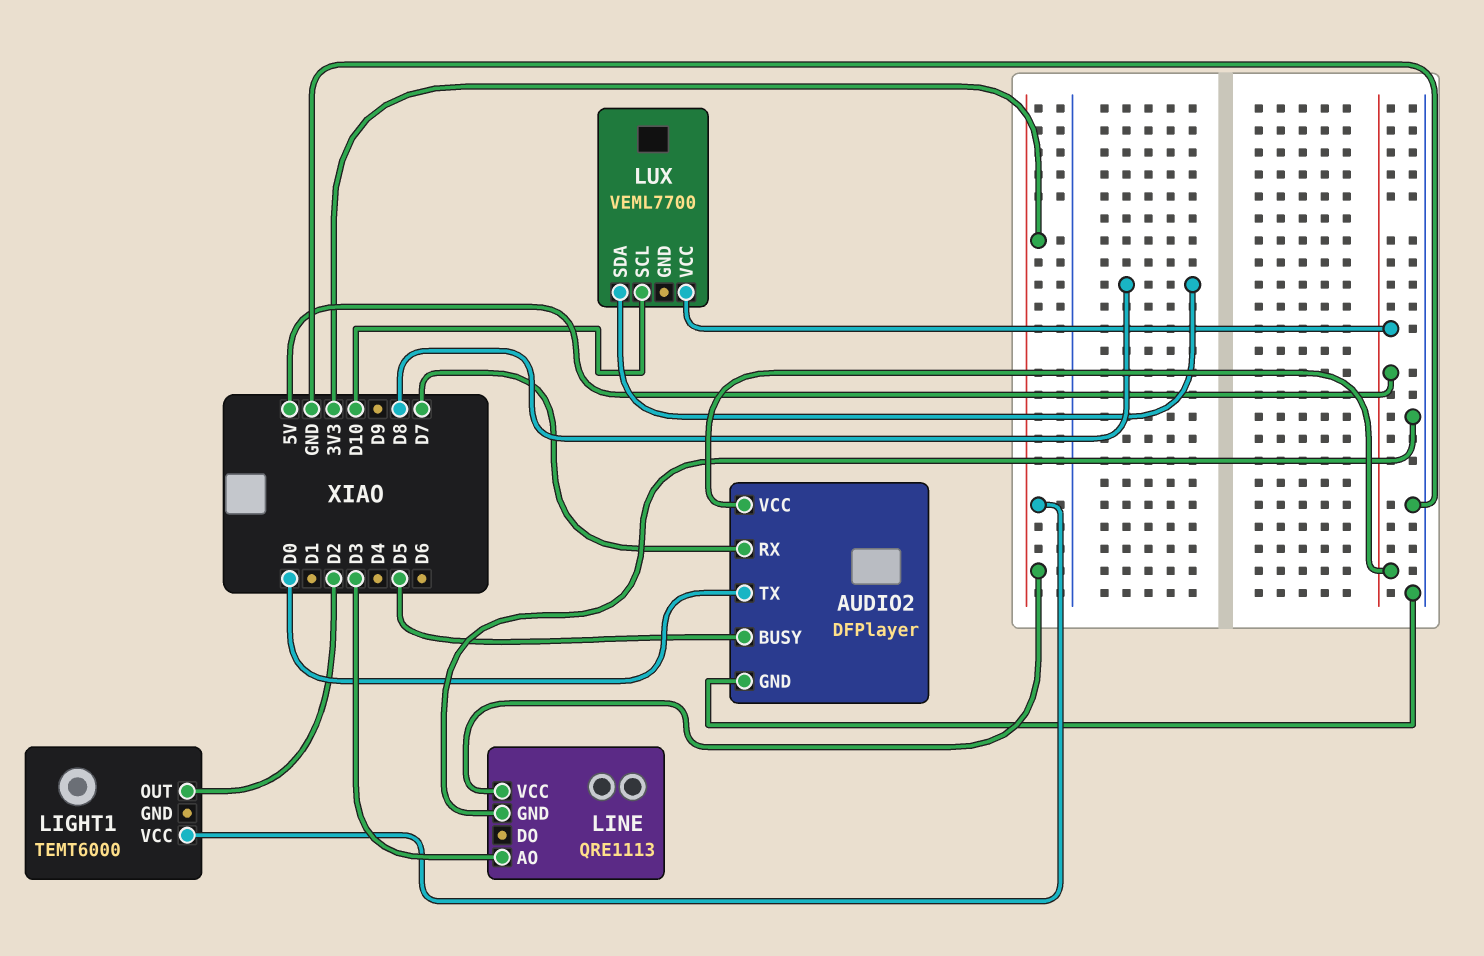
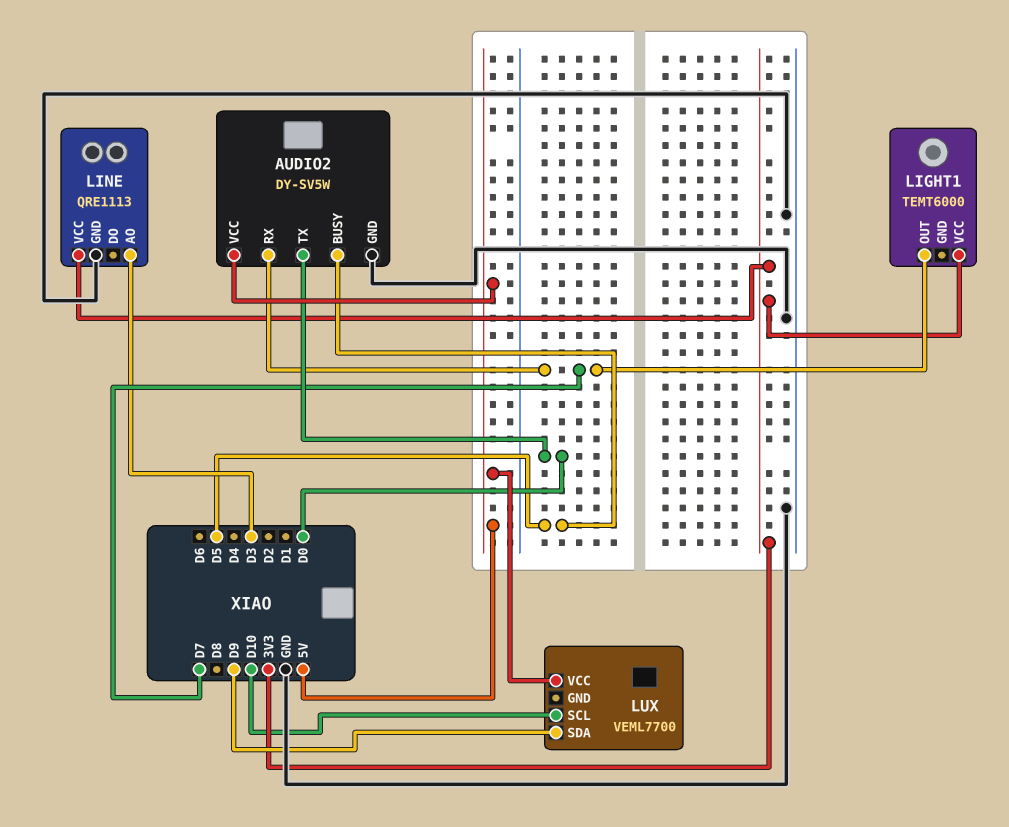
AUDIO2: DFPlayer -> DY-SV5W
LIGHT1 pin OUT: D2 -> D7
LUX pin SDA: D8 -> D9

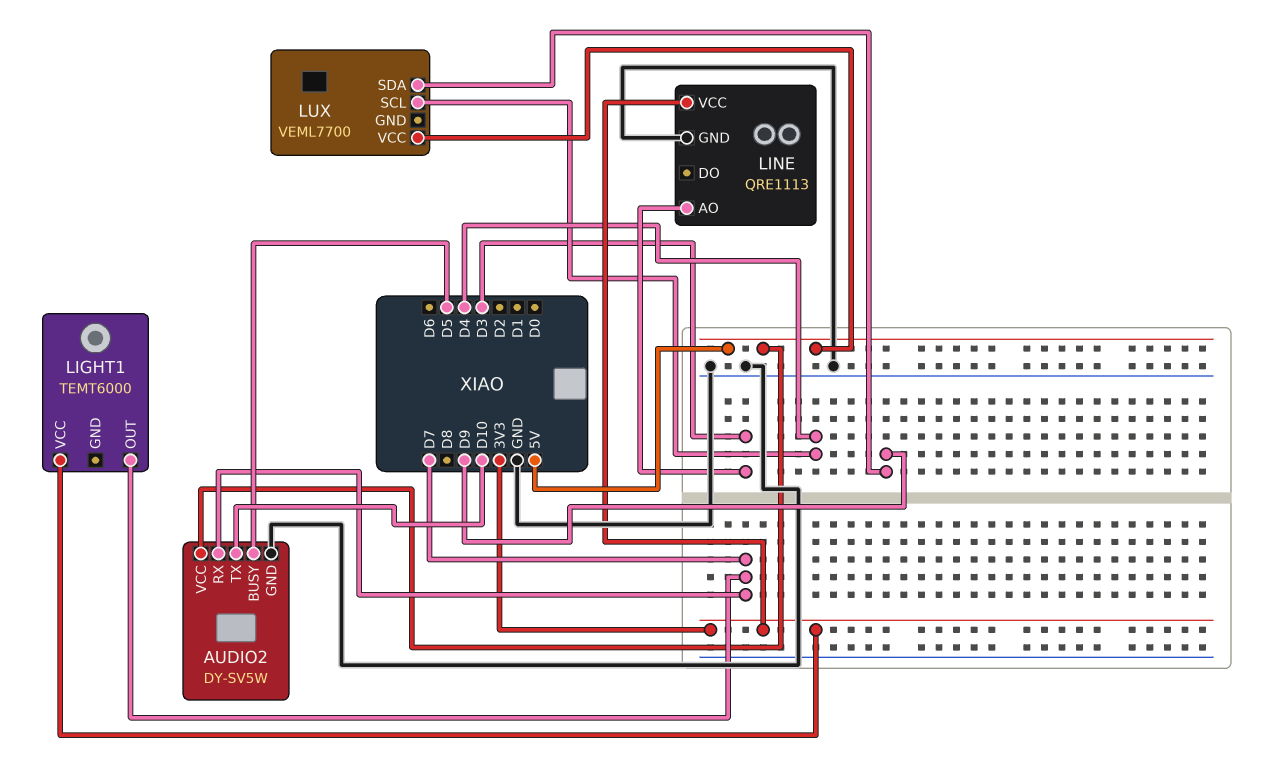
AUDIO2 pin TX: D0 -> D10
LUX pin SCL: D10 -> D4

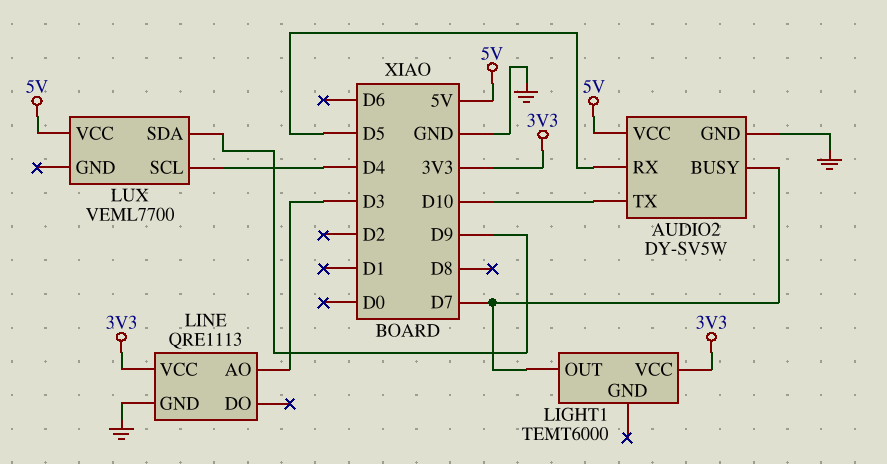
AUDIO2 pin BUSY: D5 -> D7
AUDIO2 pin RX: D7 -> D5

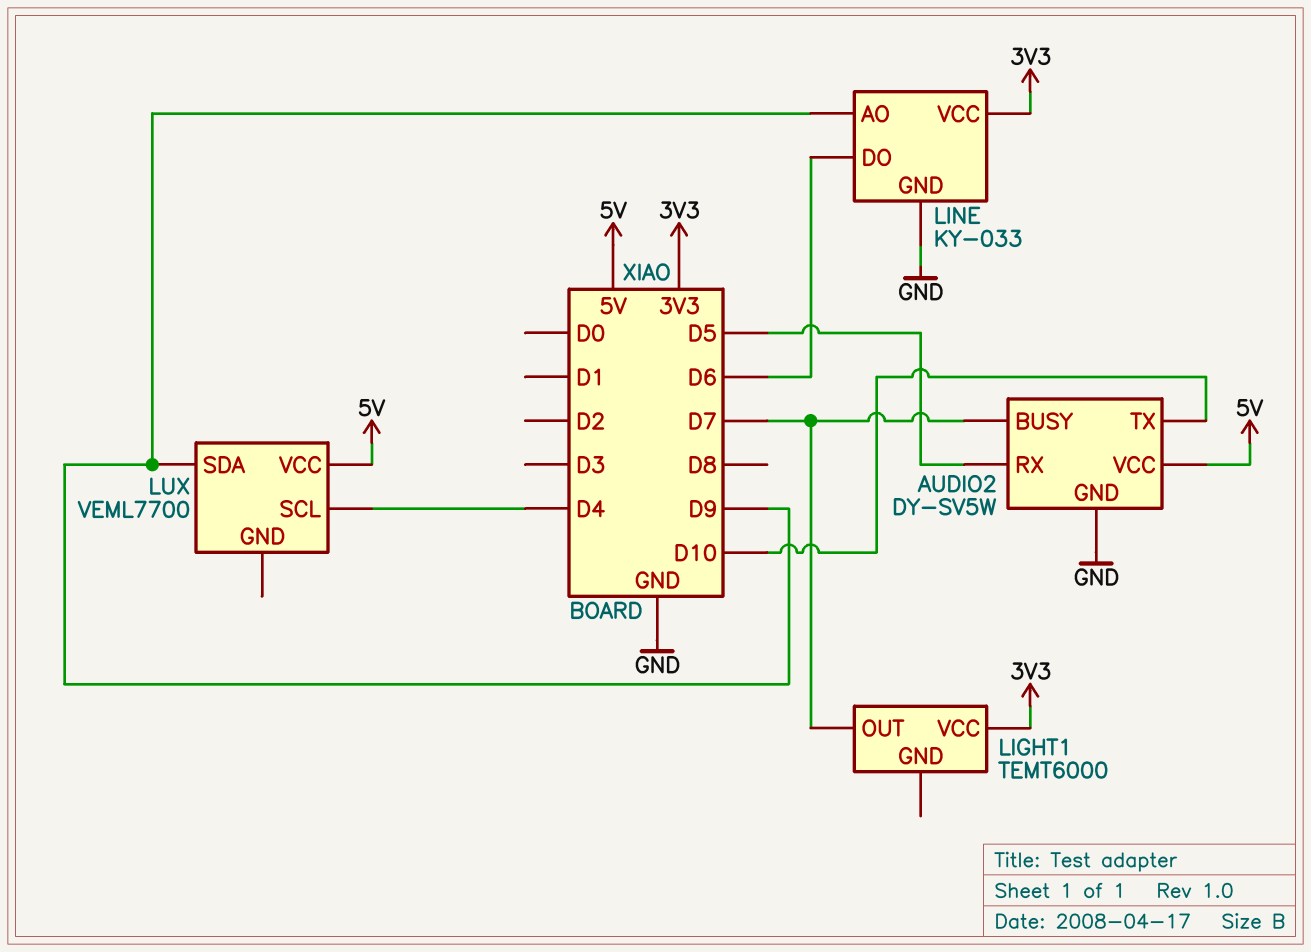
LINE: QRE1113 -> KY-033
LINE pin AO: D3 -> D9
LINE pin DO: none -> D6

